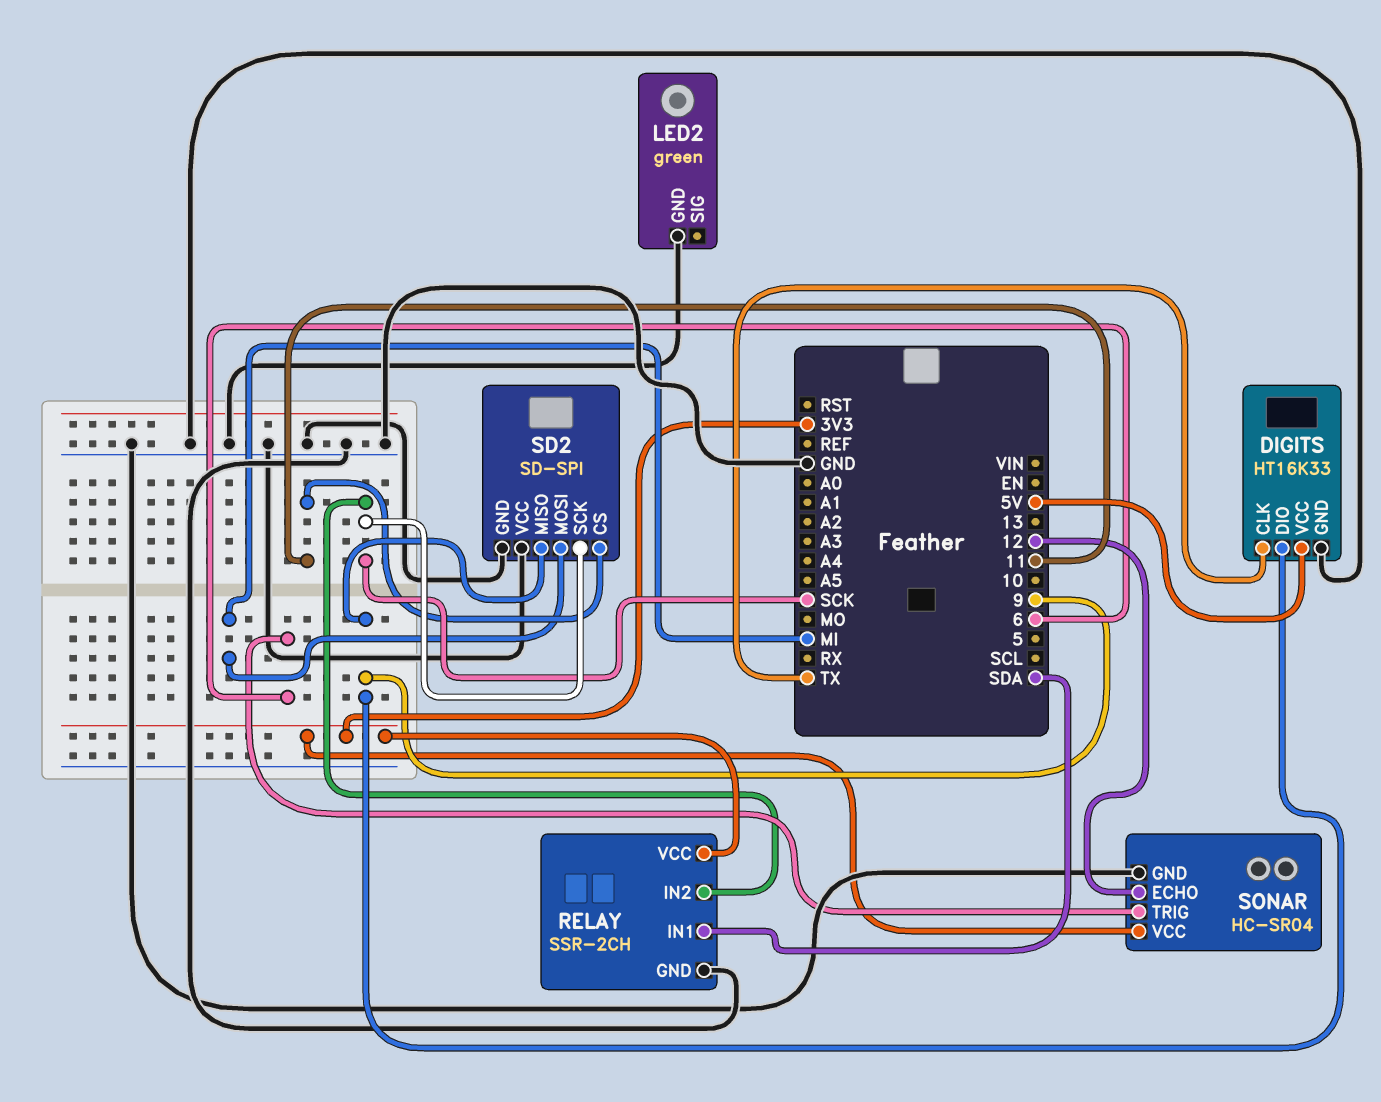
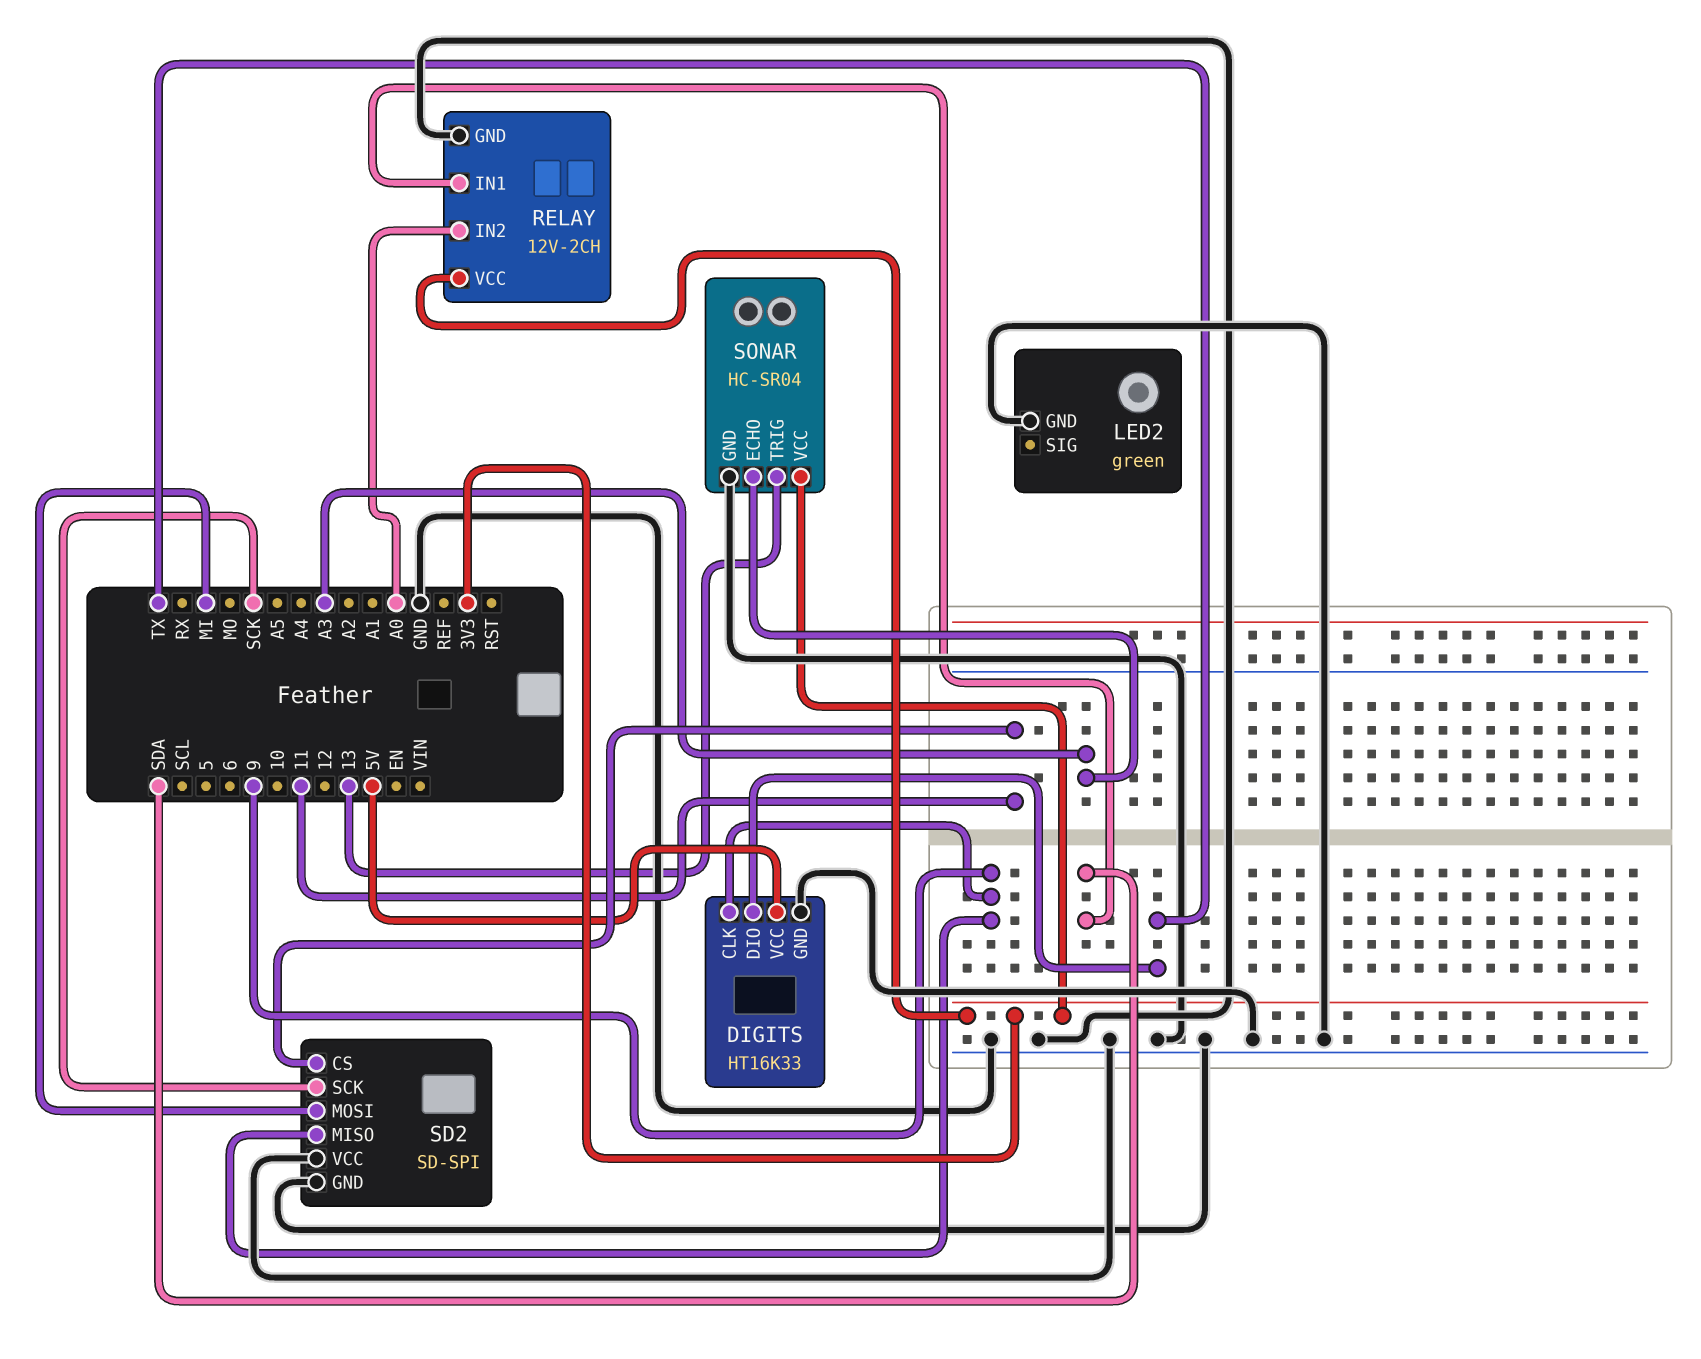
DIGITS pin CLK: TX -> 9
DIGITS pin DIO: 9 -> TX
RELAY: SSR-2CH -> 12V-2CH
RELAY pin IN2: SCK -> A0
SONAR pin ECHO: 12 -> A3
SONAR pin TRIG: 6 -> 13

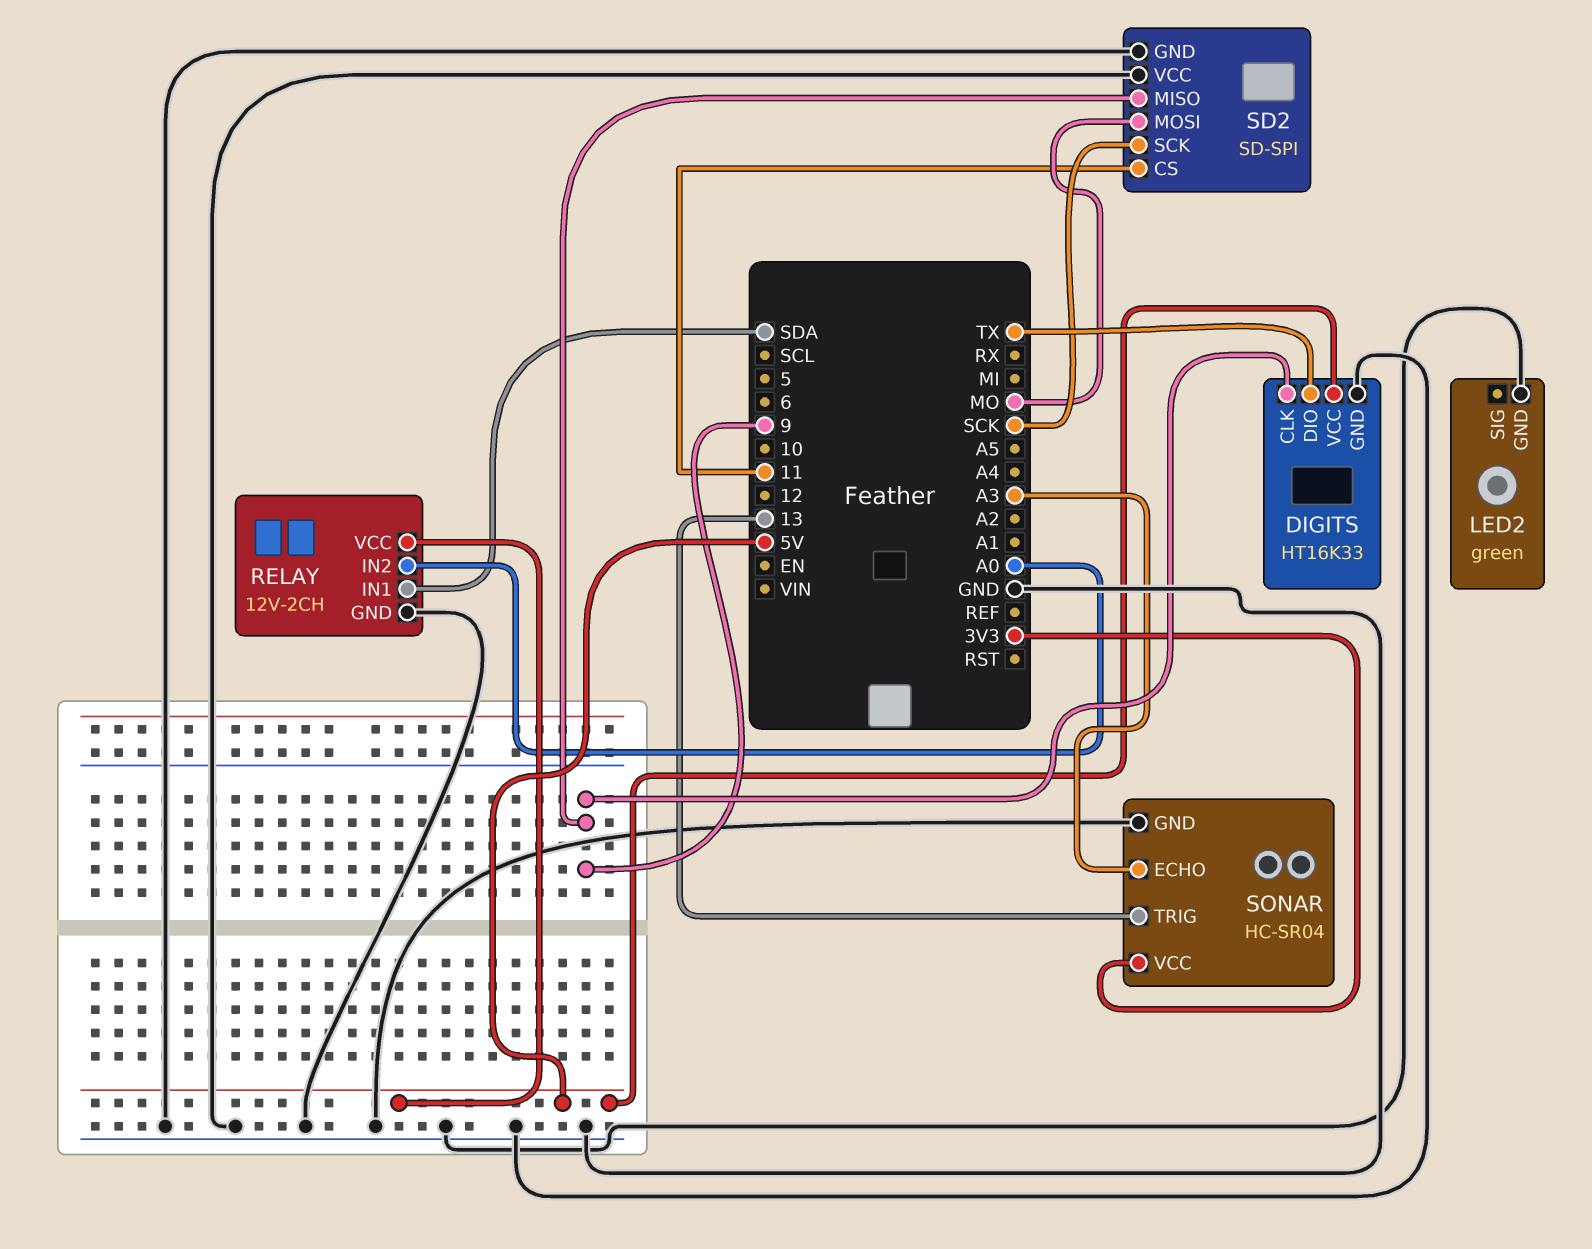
RELAY pin VCC: 3V3 -> 5V
SD2 pin MOSI: MI -> MO

